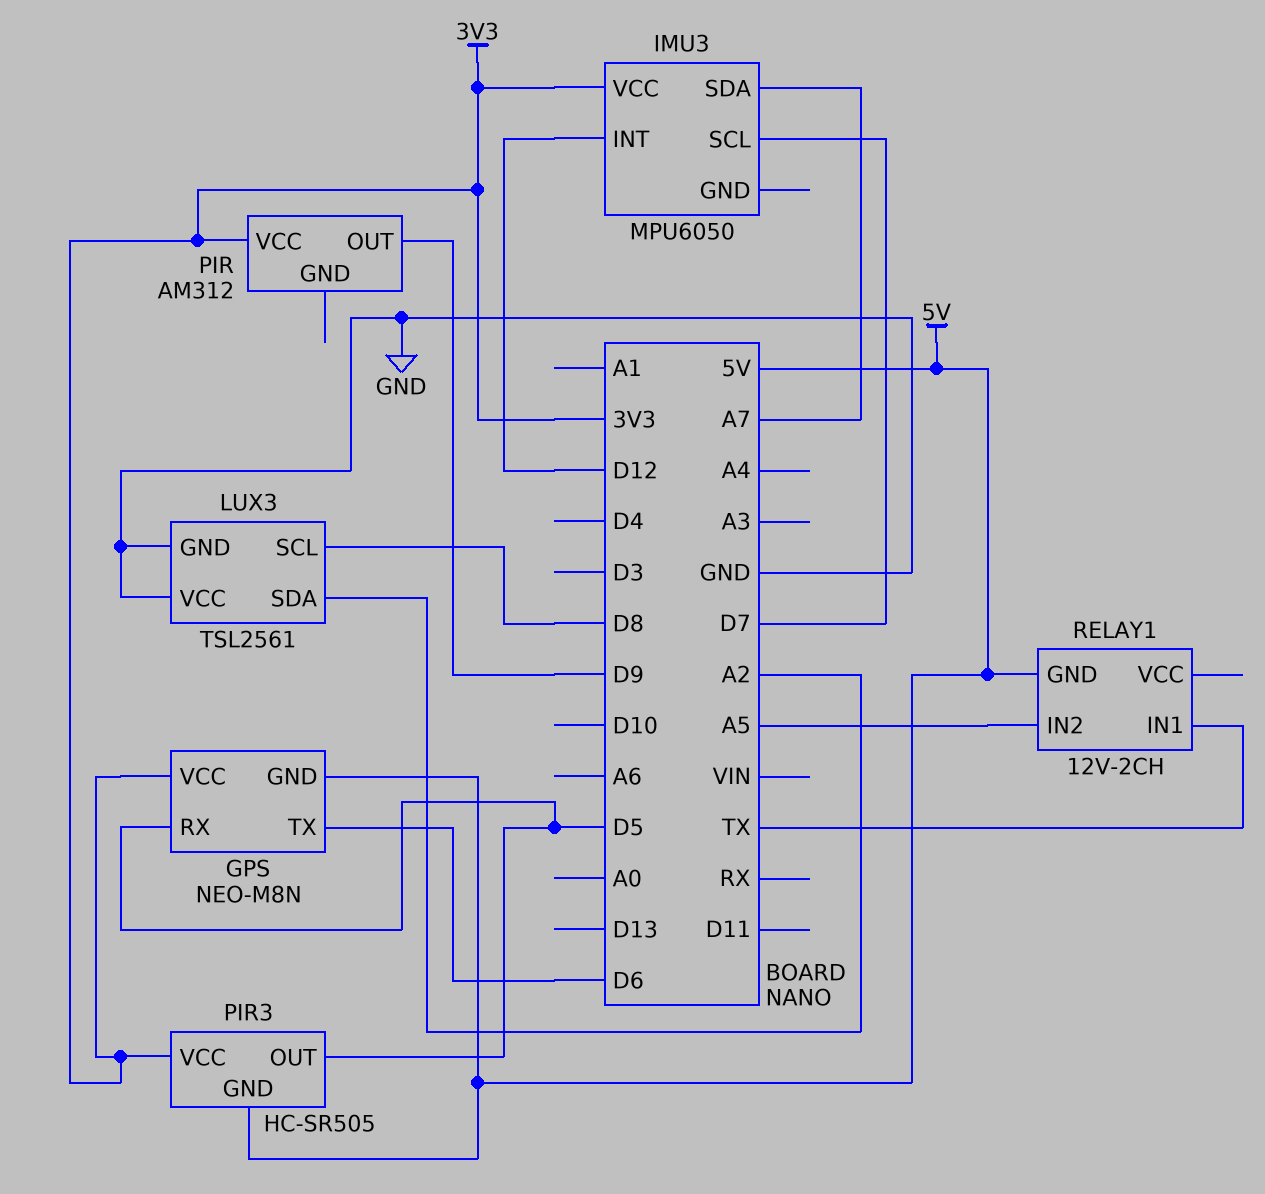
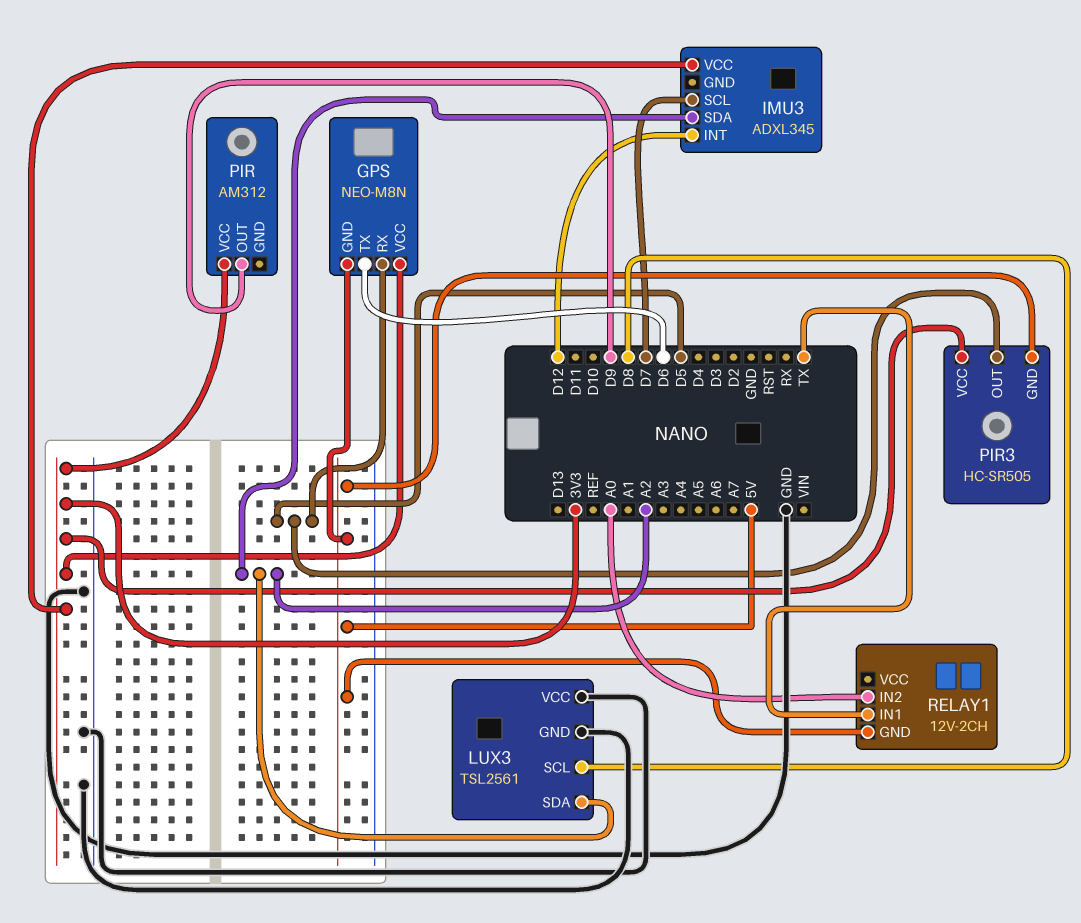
IMU3: MPU6050 -> ADXL345
IMU3 pin SDA: A7 -> A2
RELAY1 pin IN2: A5 -> A0

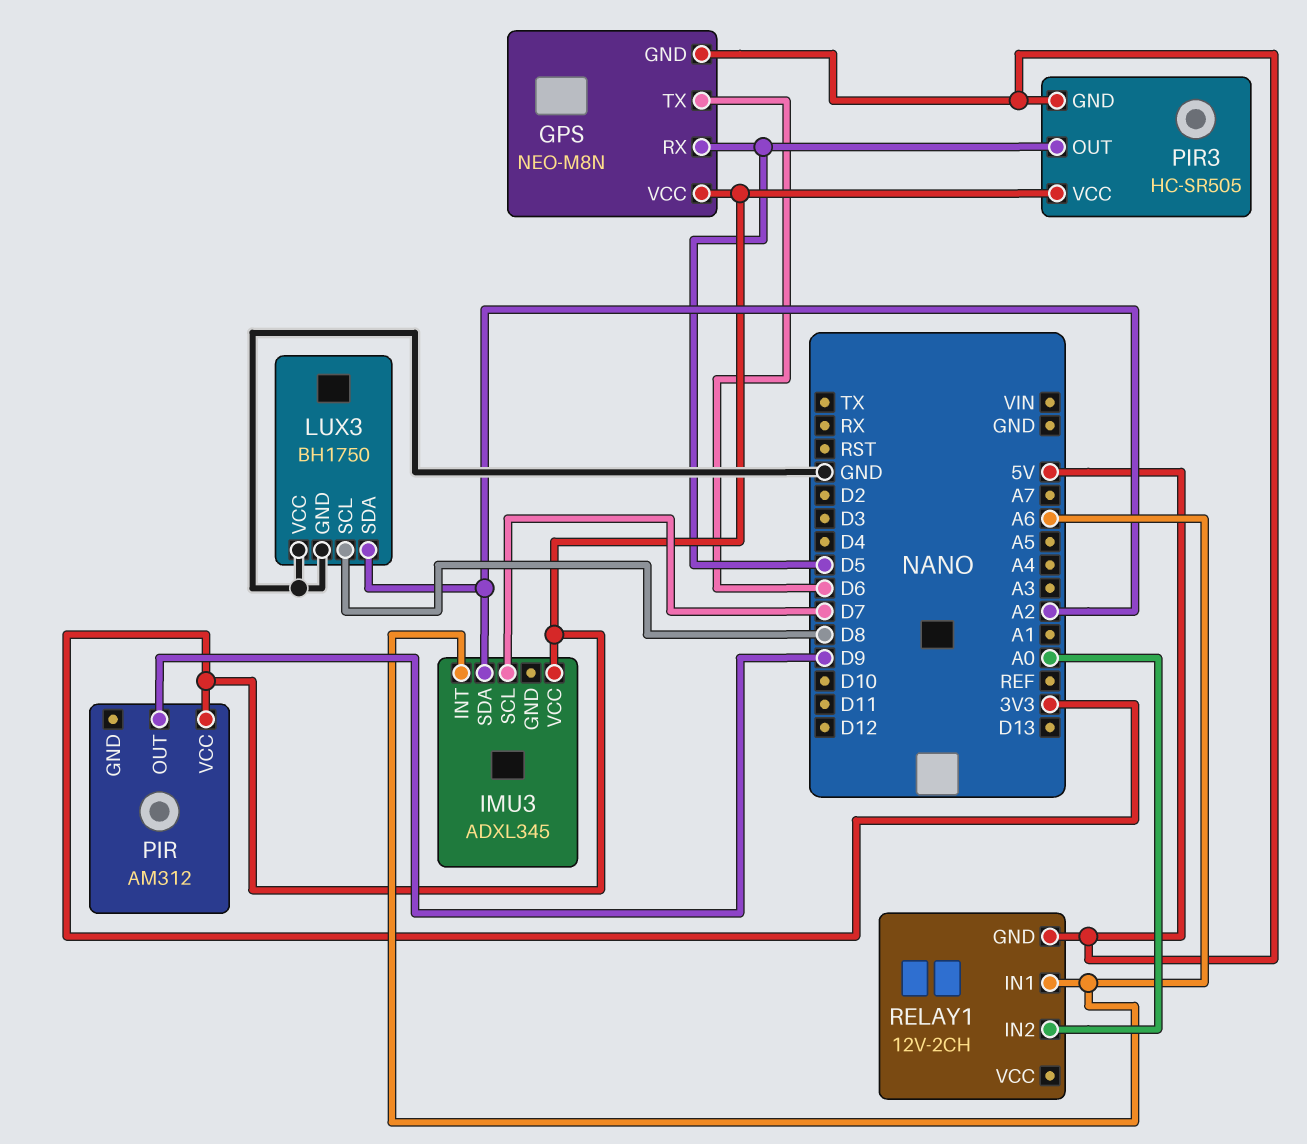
IMU3 pin INT: D12 -> A6
LUX3: TSL2561 -> BH1750
RELAY1 pin IN1: TX -> A6

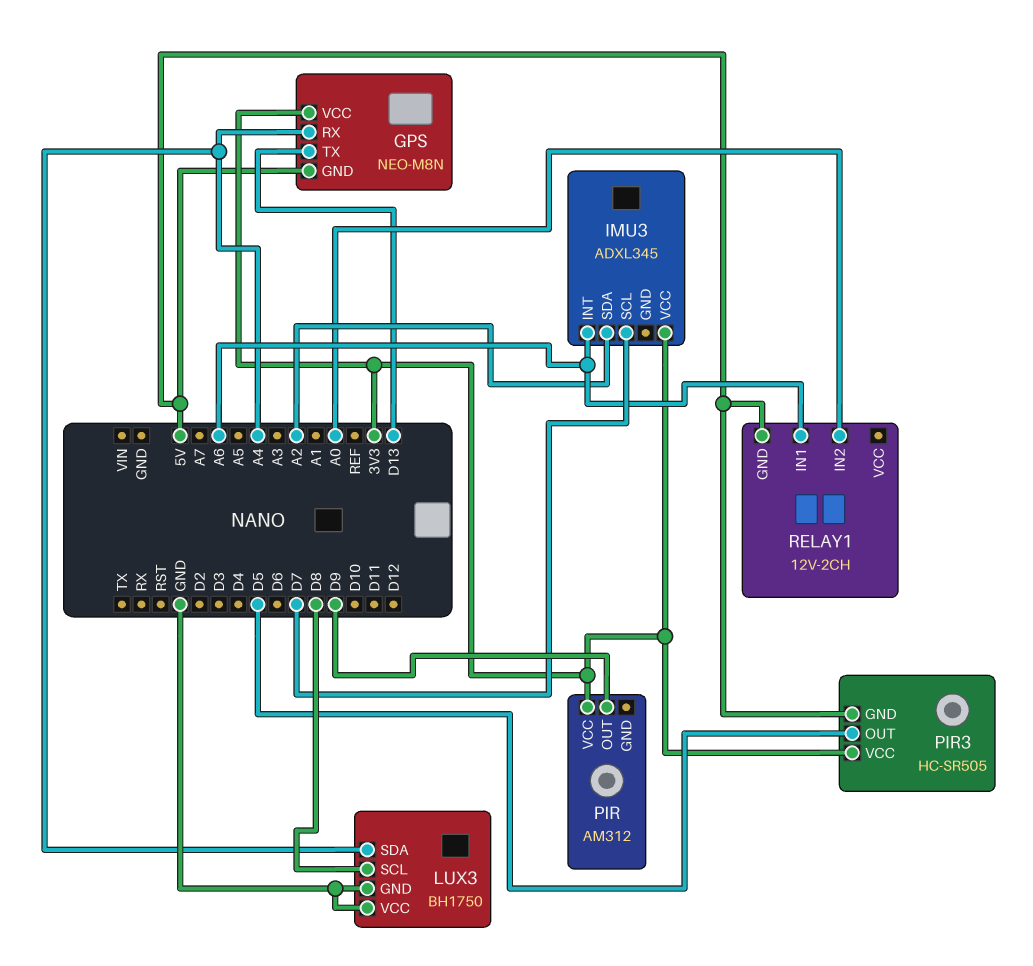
GPS pin RX: D5 -> A4
GPS pin TX: D6 -> D13
LUX3 pin SDA: A2 -> A4

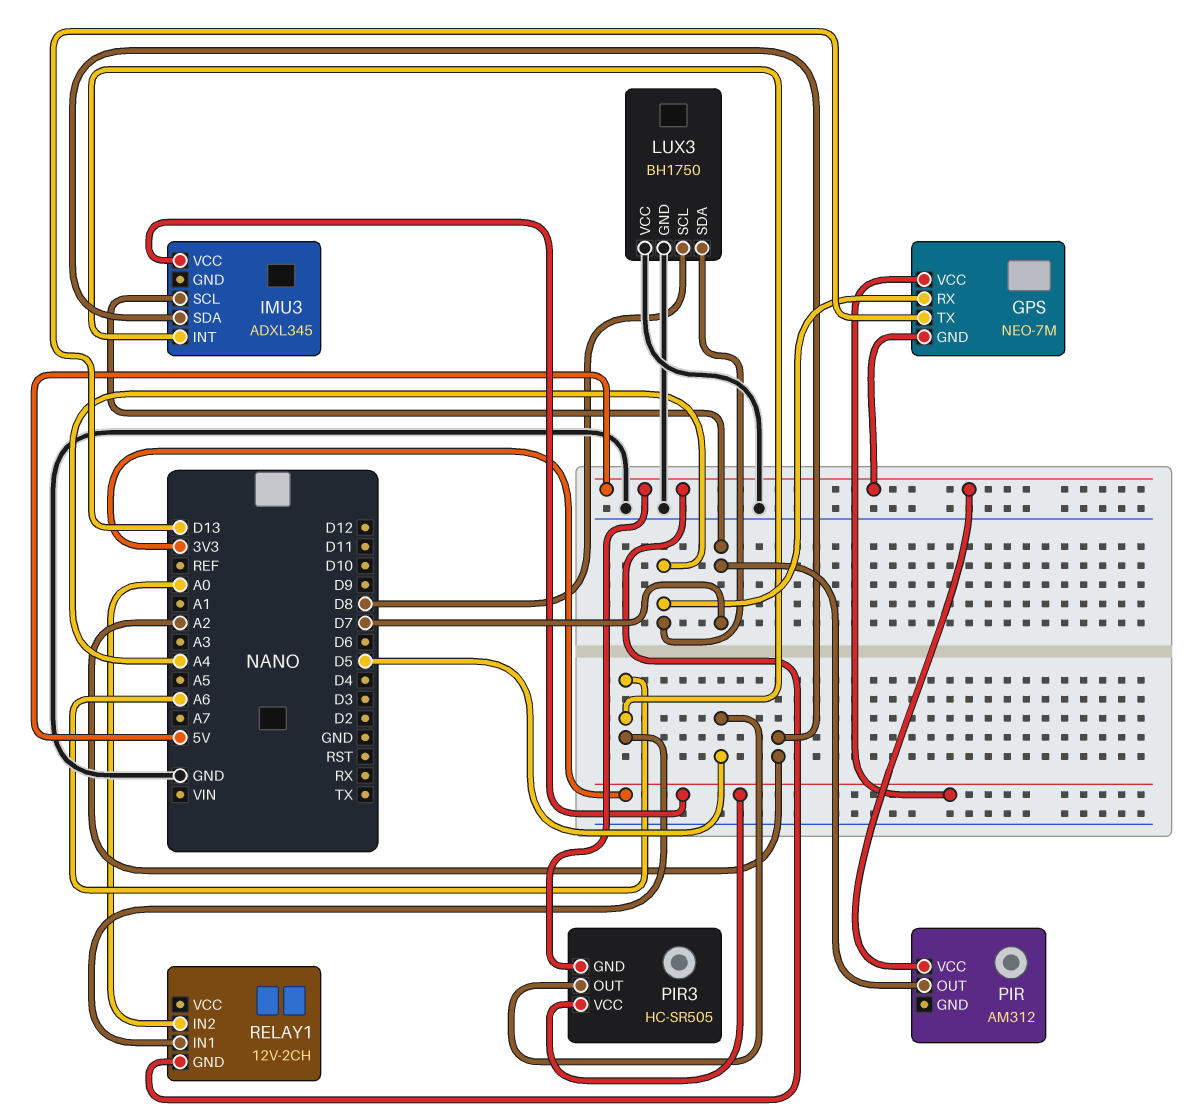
GPS: NEO-M8N -> NEO-7M
PIR pin OUT: D9 -> D7
PIR pin VCC: 3V3 -> 5V

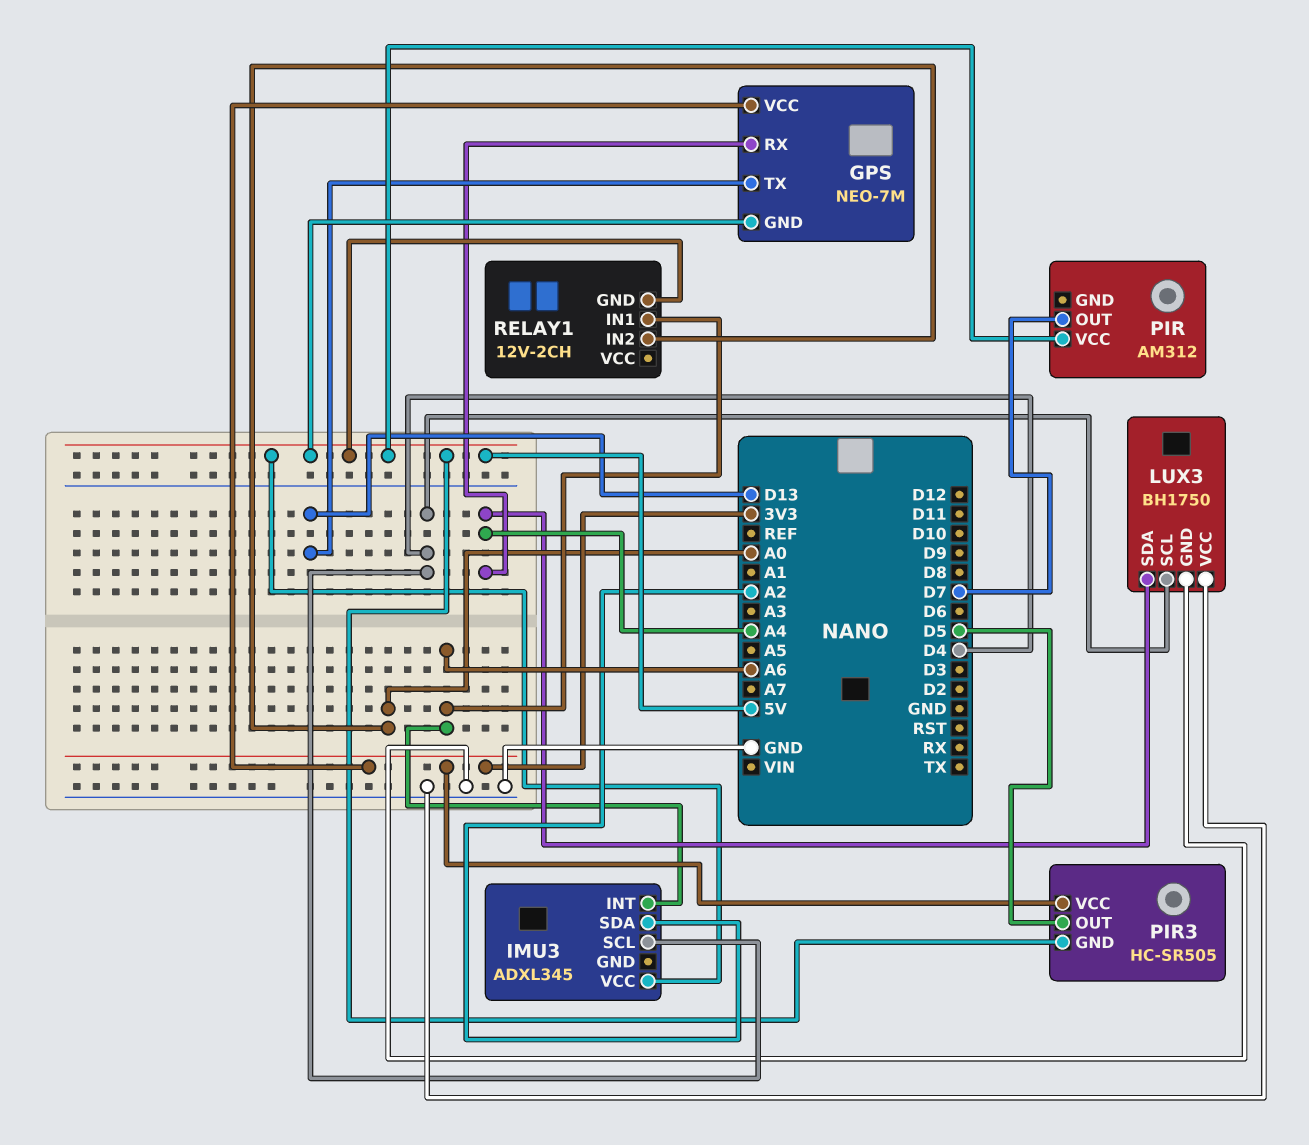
IMU3 pin SCL: D7 -> D4
IMU3 pin VCC: 3V3 -> 5V
LUX3 pin SCL: D8 -> D4

